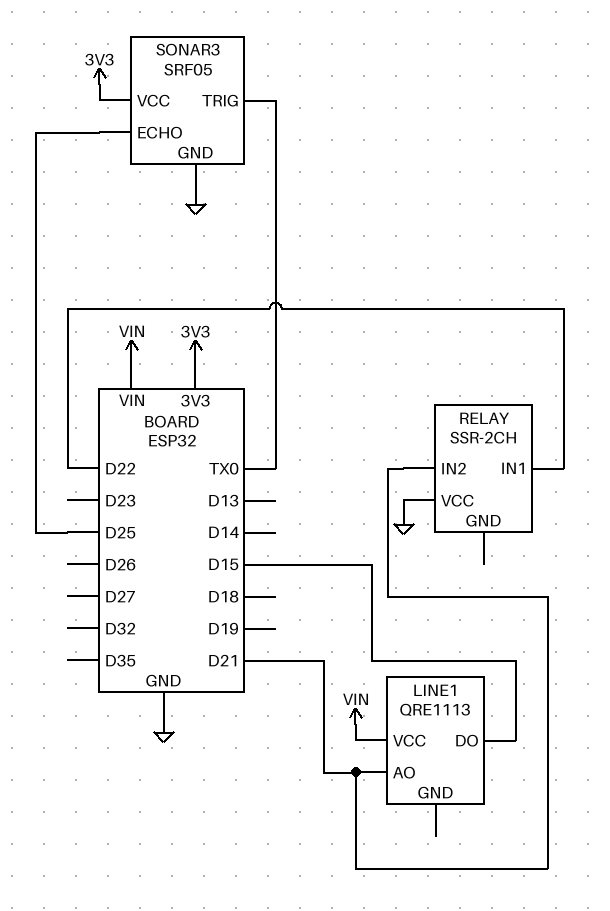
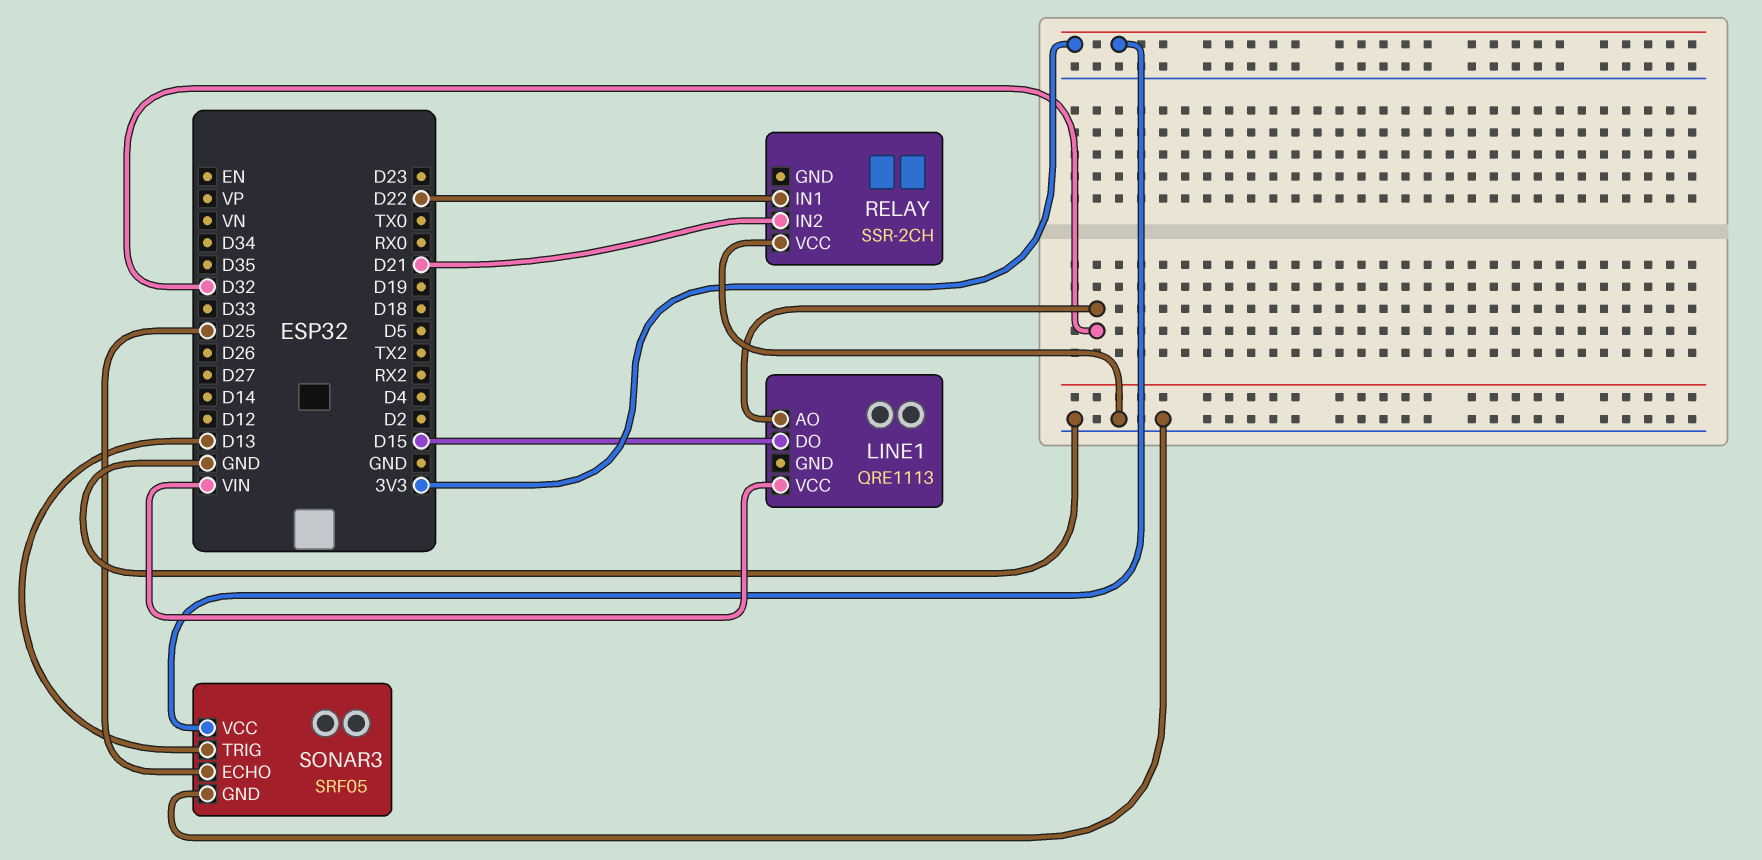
LINE1 pin AO: D21 -> D32
SONAR3 pin TRIG: TX0 -> D13

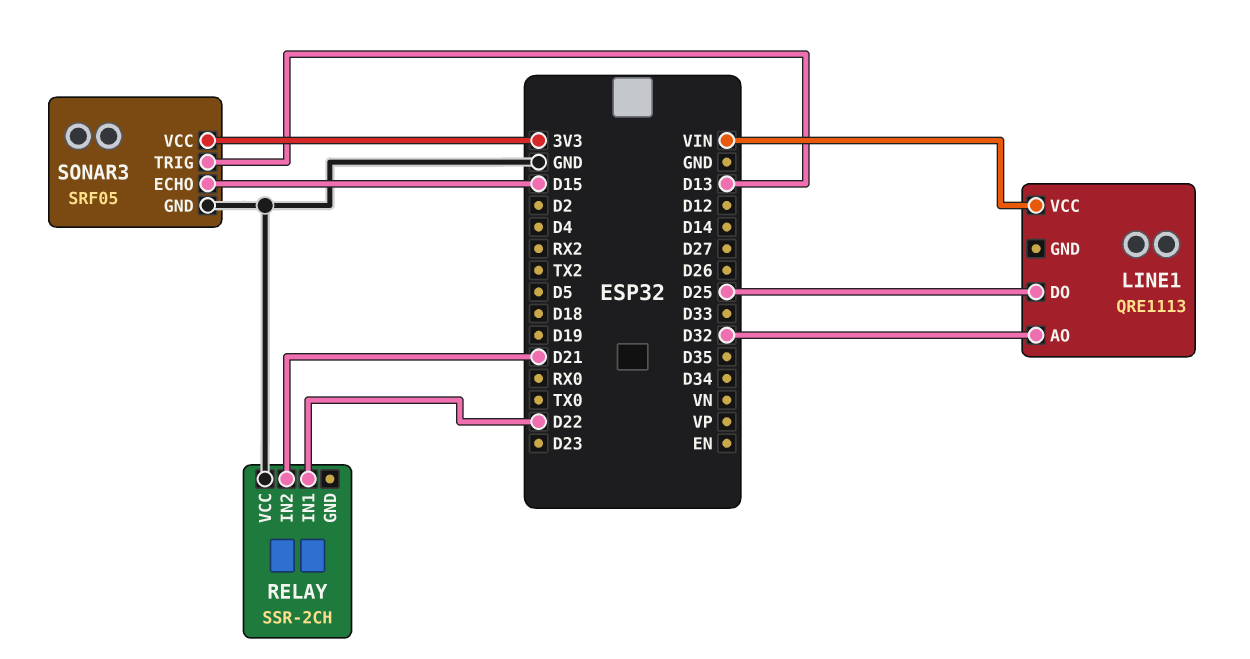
LINE1 pin DO: D15 -> D25
SONAR3 pin ECHO: D25 -> D15

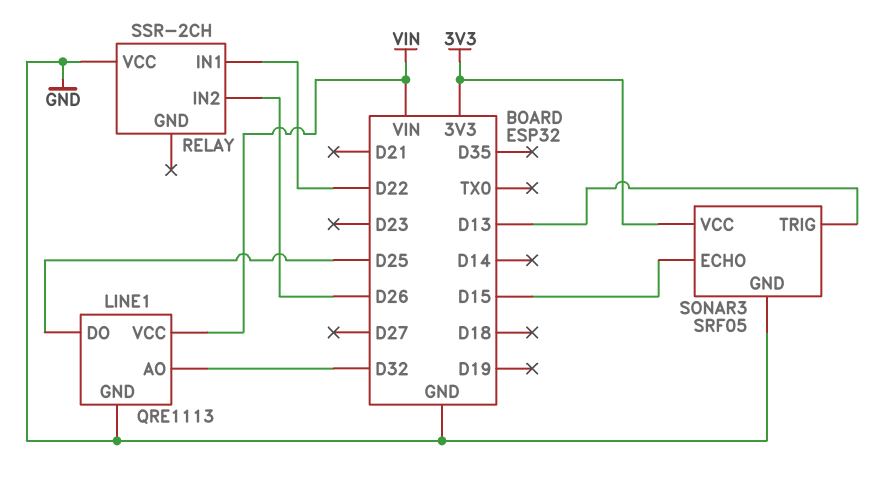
LINE1 pin GND: none -> GND
RELAY pin IN2: D21 -> D26

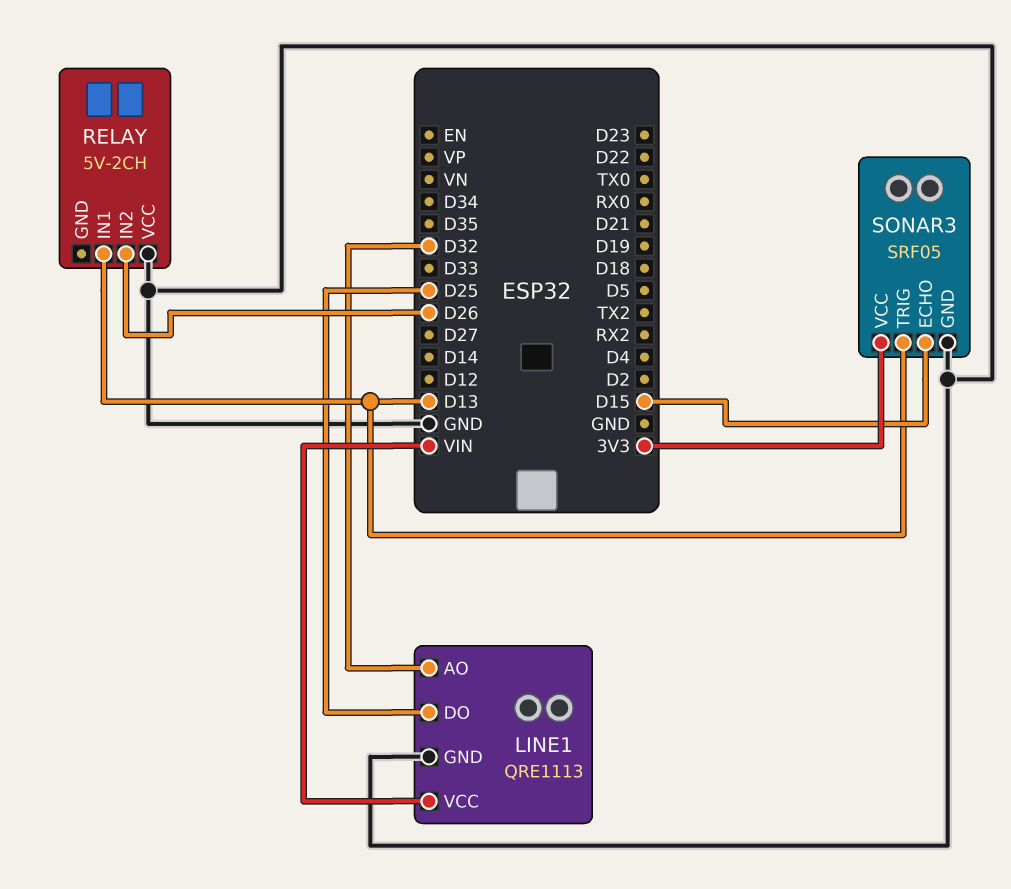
RELAY: SSR-2CH -> 5V-2CH
RELAY pin IN1: D22 -> D13

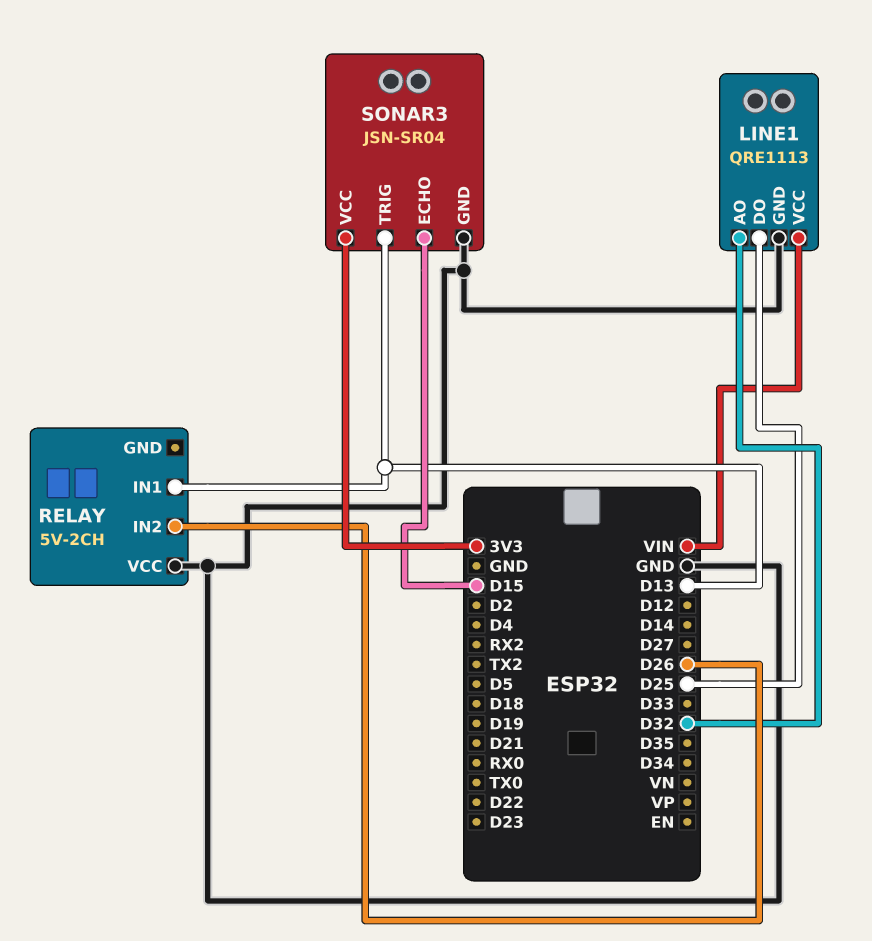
SONAR3: SRF05 -> JSN-SR04

